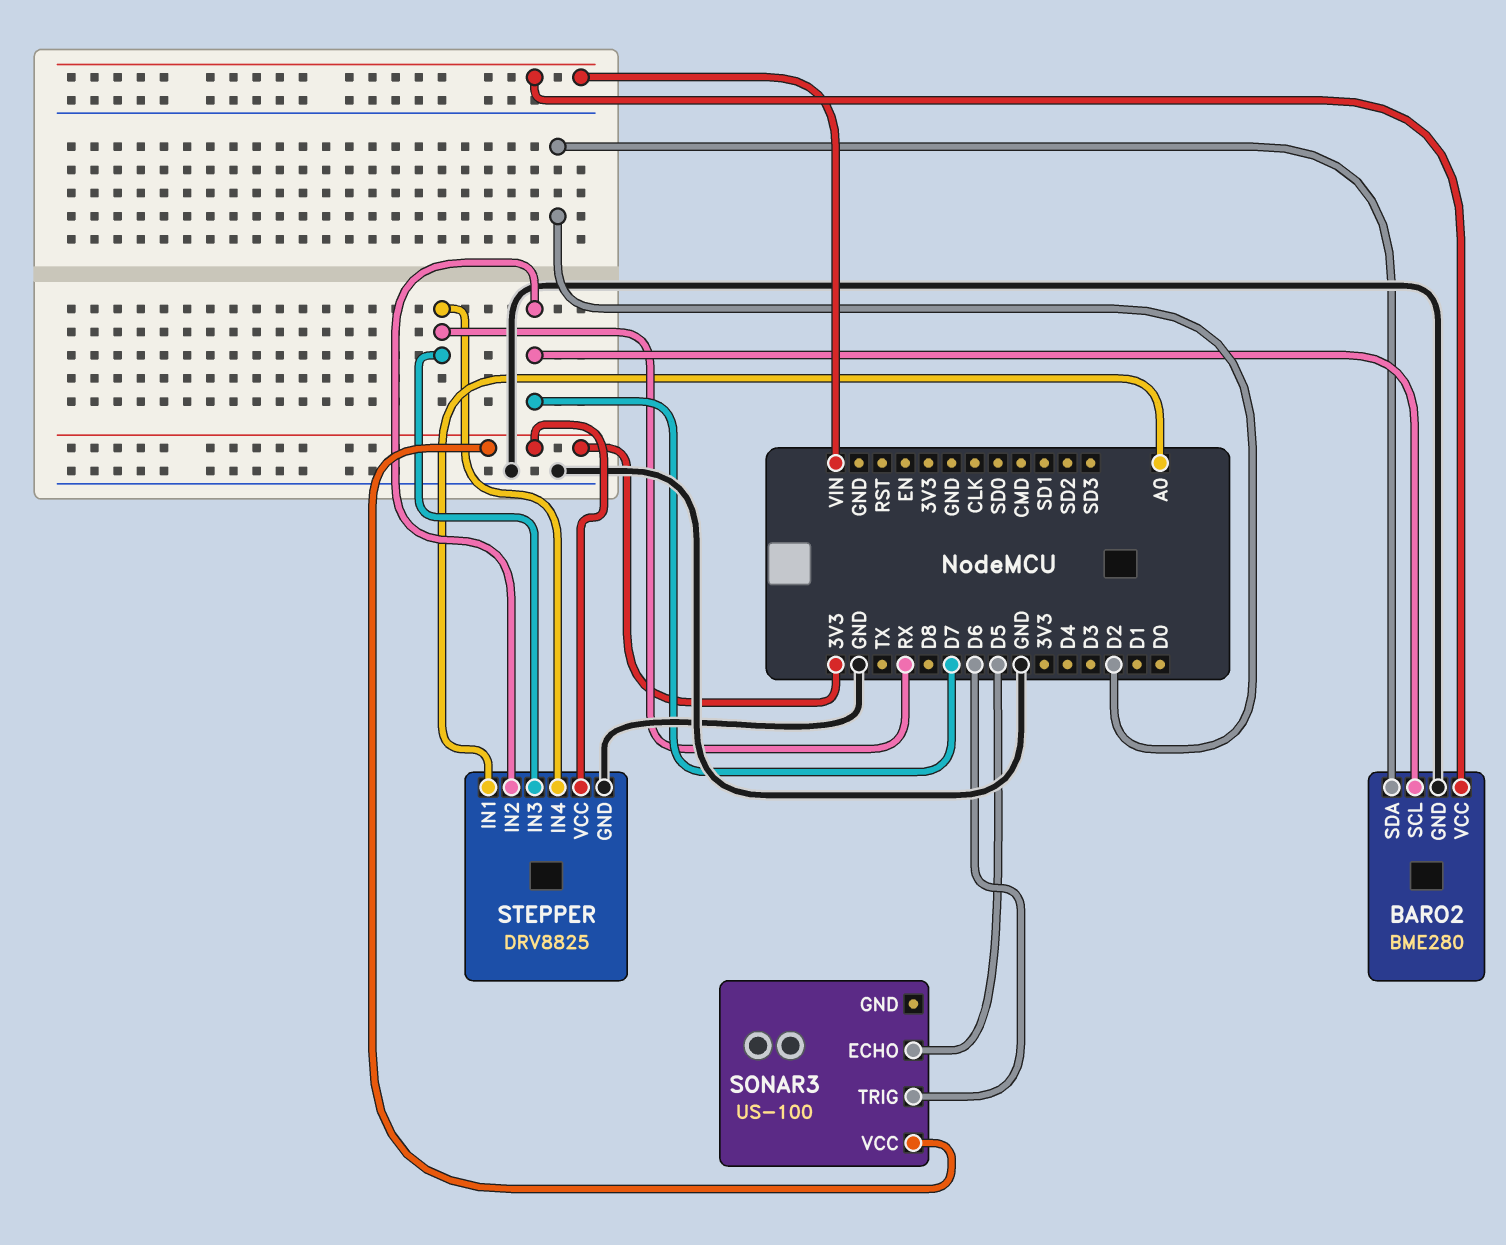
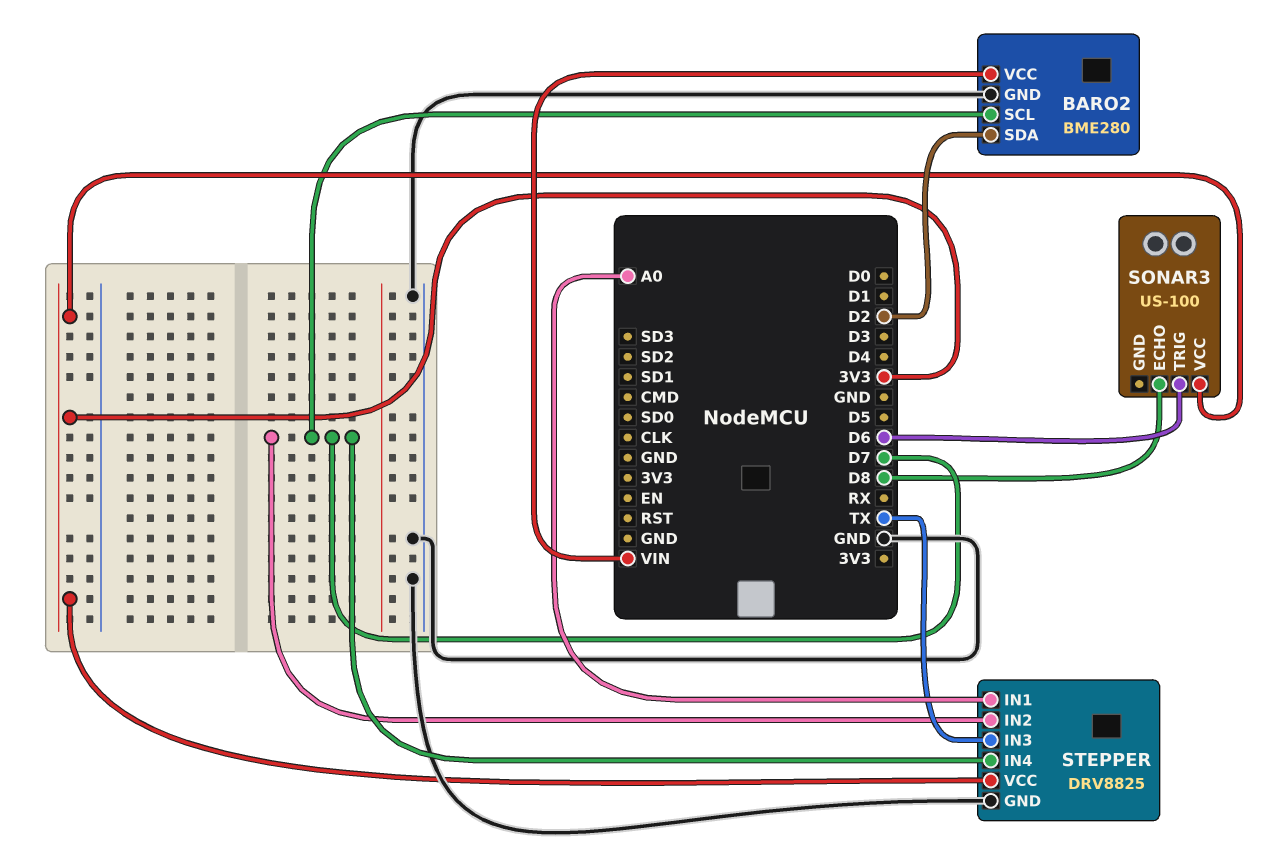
SONAR3 pin ECHO: D5 -> D8
STEPPER pin IN3: RX -> TX
STEPPER pin IN4: RX -> D7

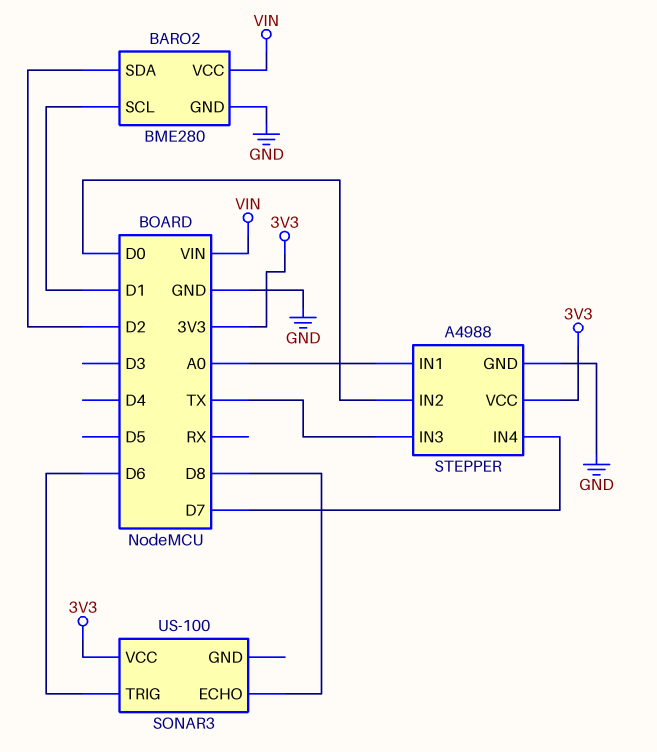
BARO2 pin SCL: D7 -> D1
STEPPER: DRV8825 -> A4988
STEPPER pin IN2: D7 -> D0

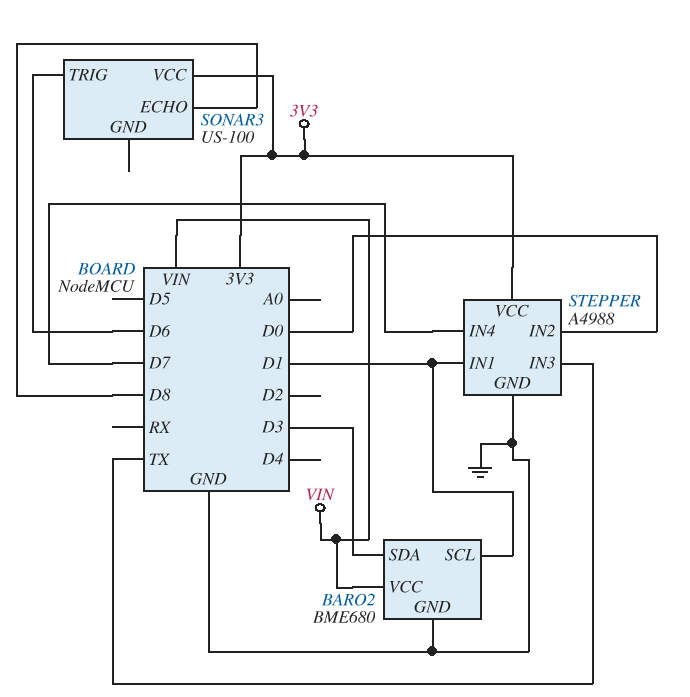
BARO2: BME280 -> BME680
BARO2 pin SDA: D2 -> D3
STEPPER pin IN1: A0 -> D1

